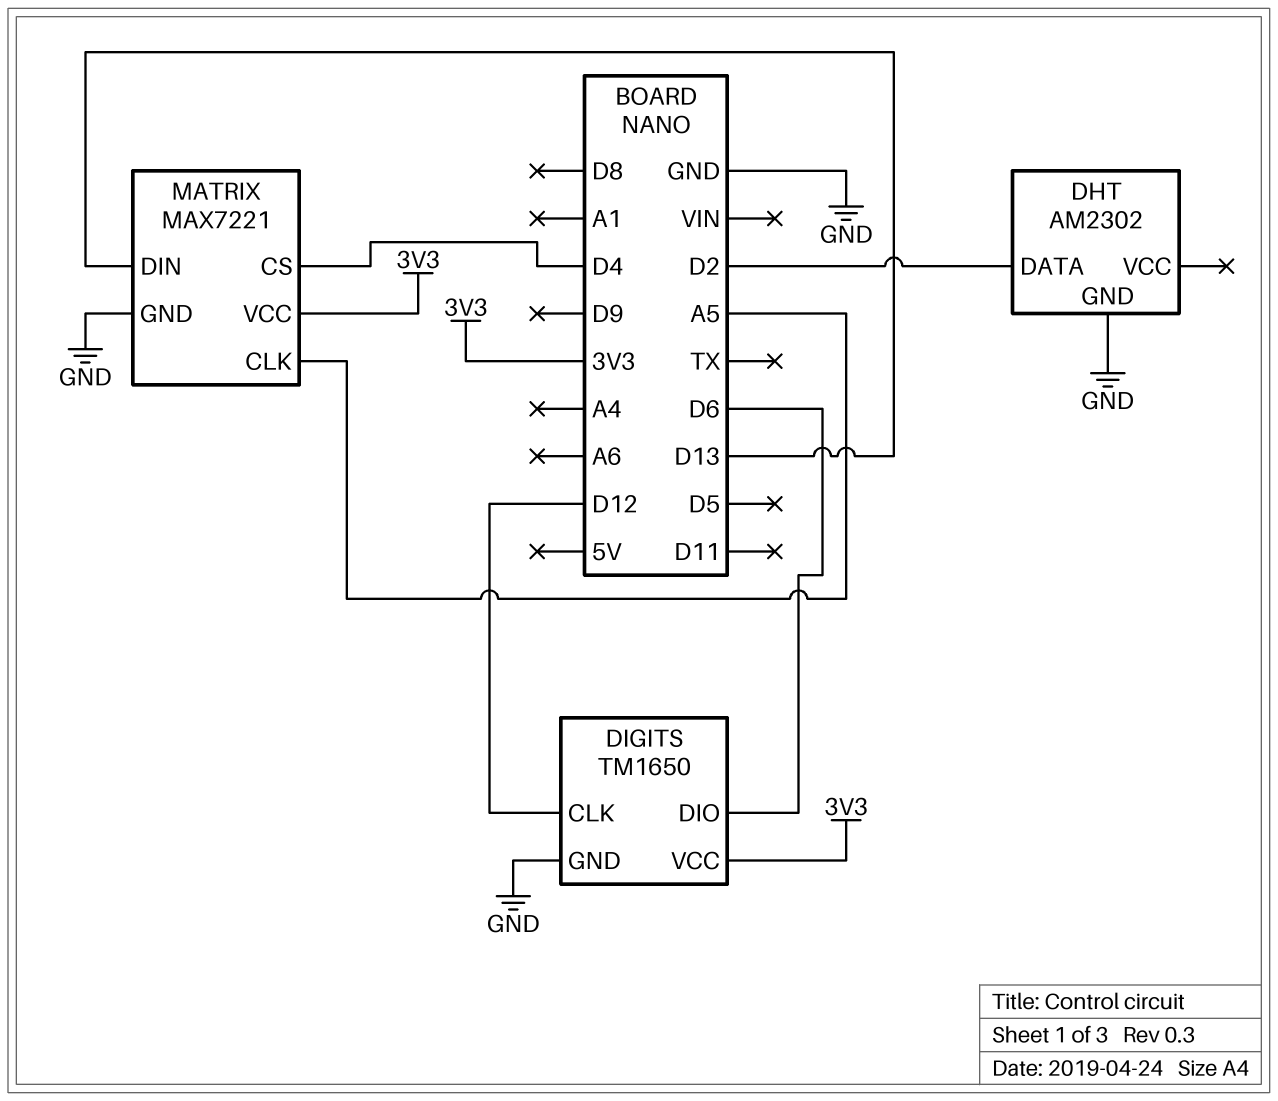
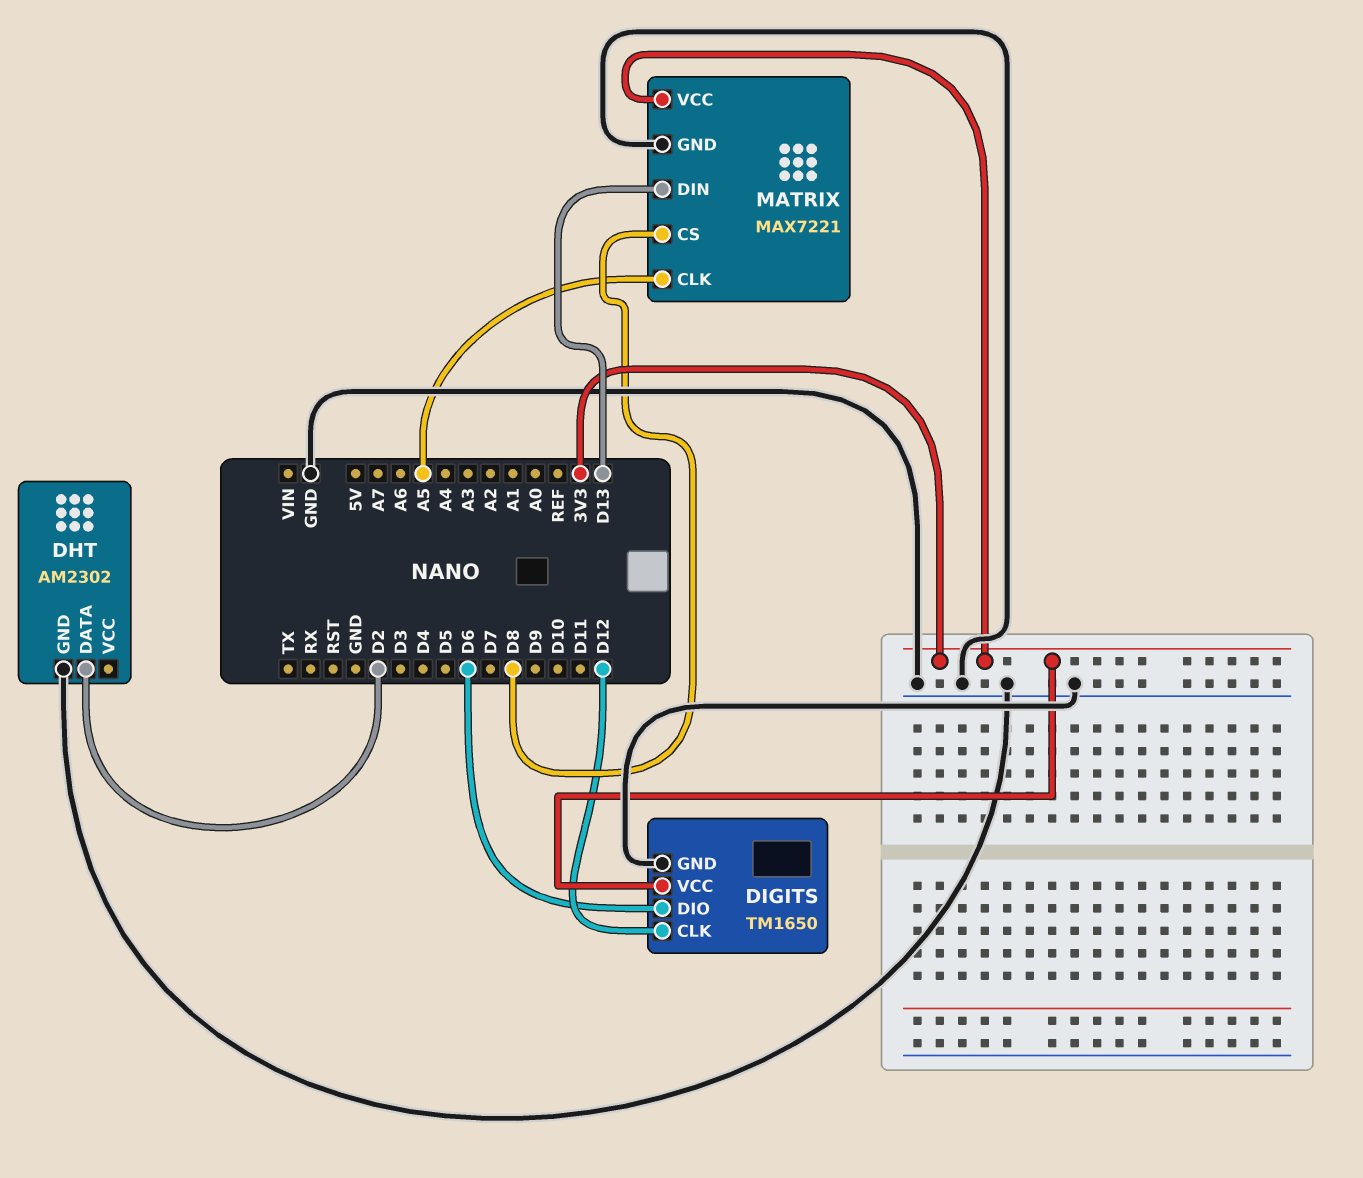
MATRIX pin CS: D4 -> D8

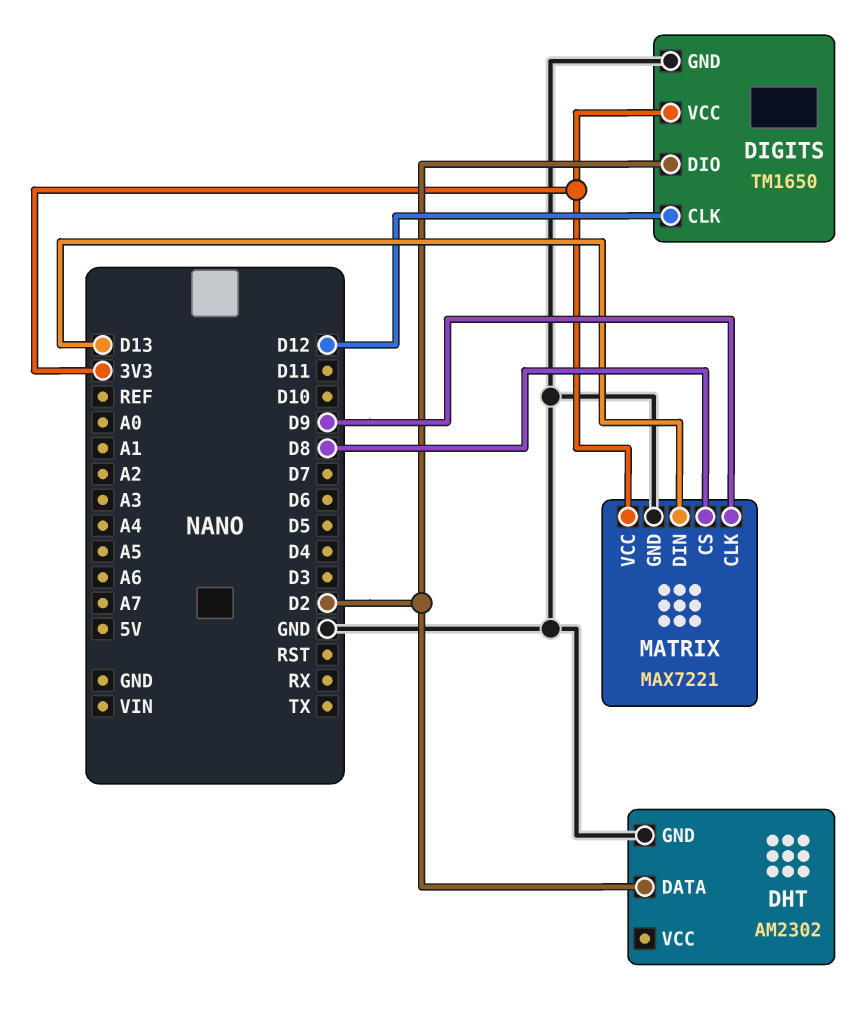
DIGITS pin DIO: D6 -> D2
MATRIX pin CLK: A5 -> D9

